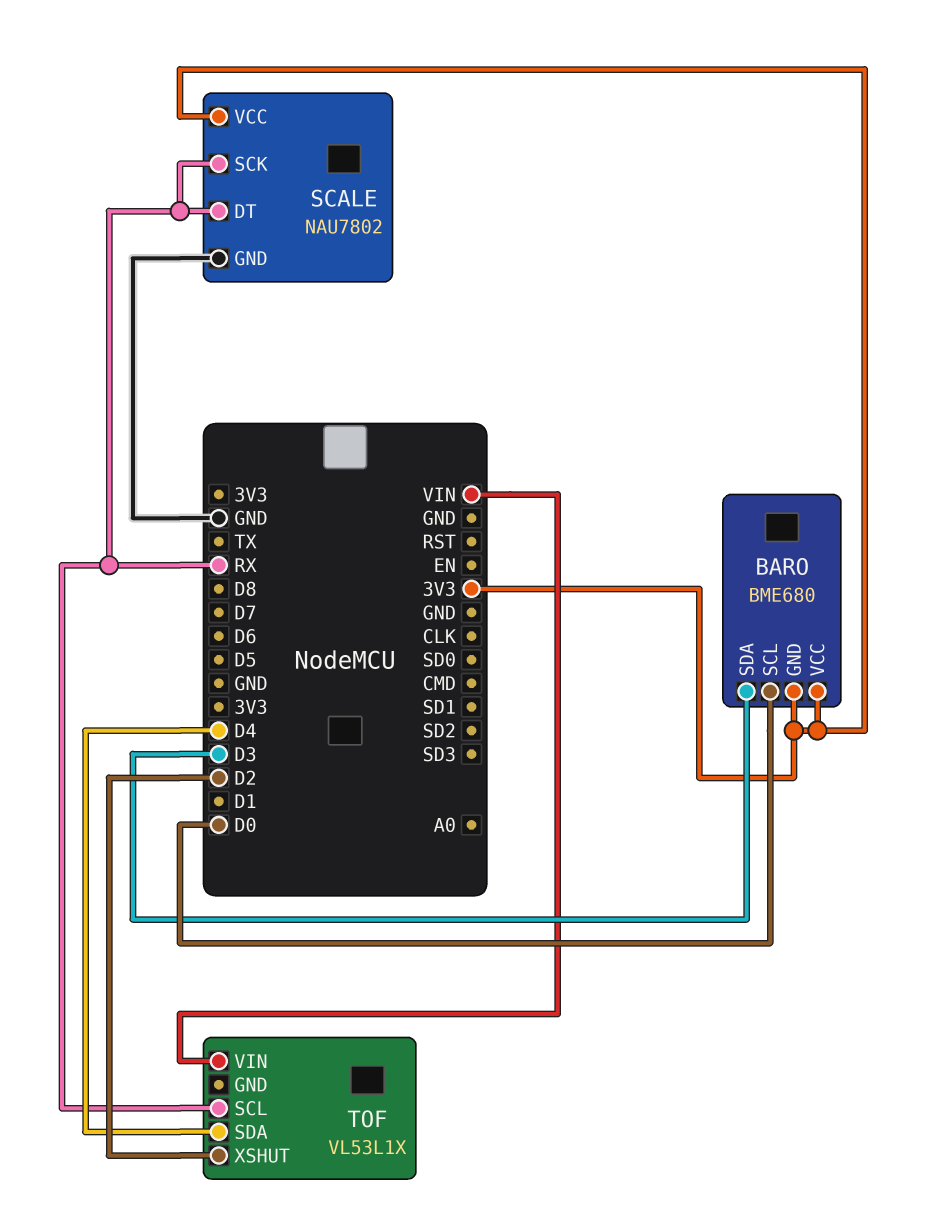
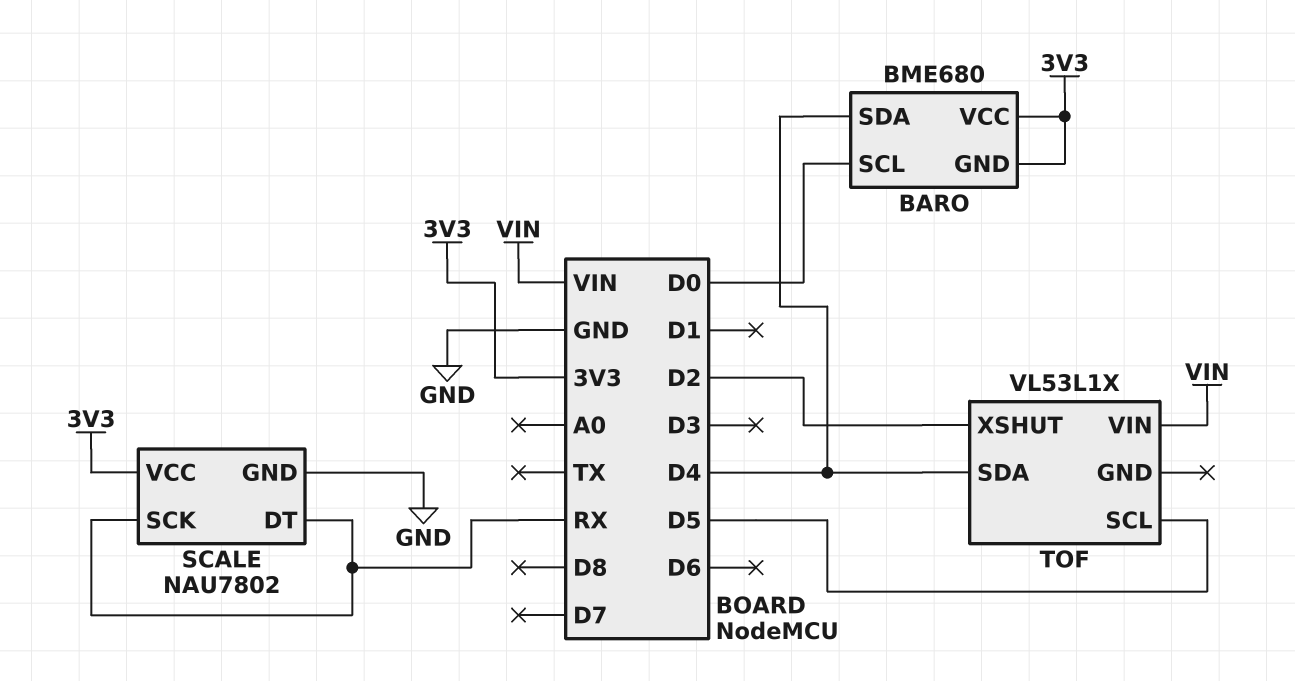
BARO pin SDA: D3 -> D4
TOF pin SCL: RX -> D5

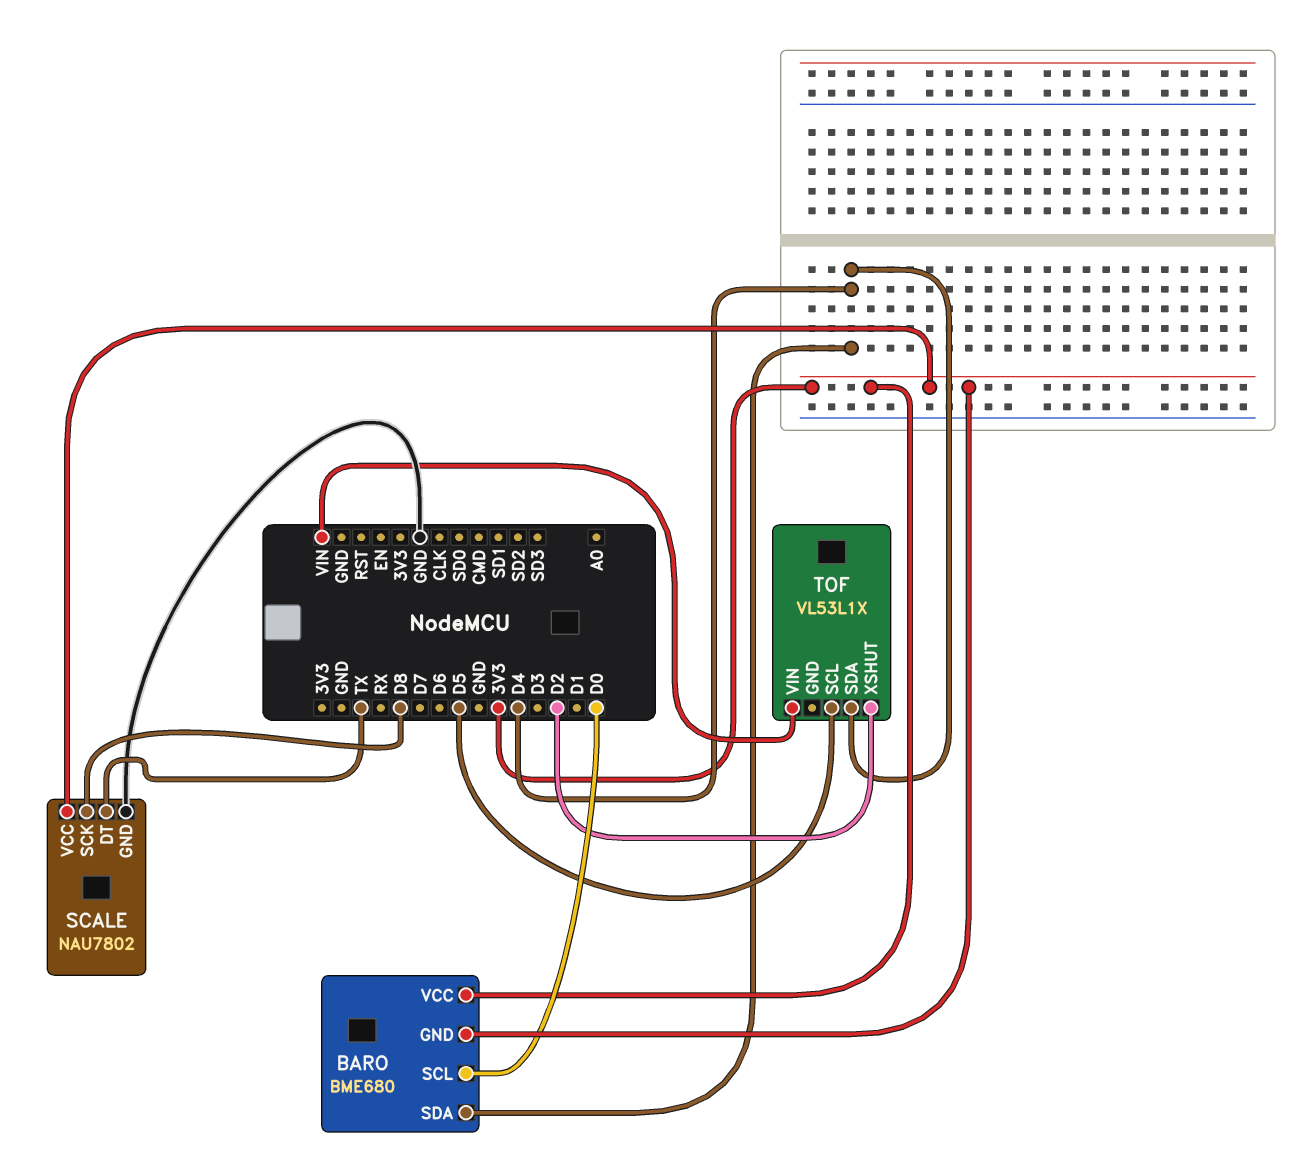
SCALE pin DT: RX -> TX
SCALE pin SCK: RX -> D8

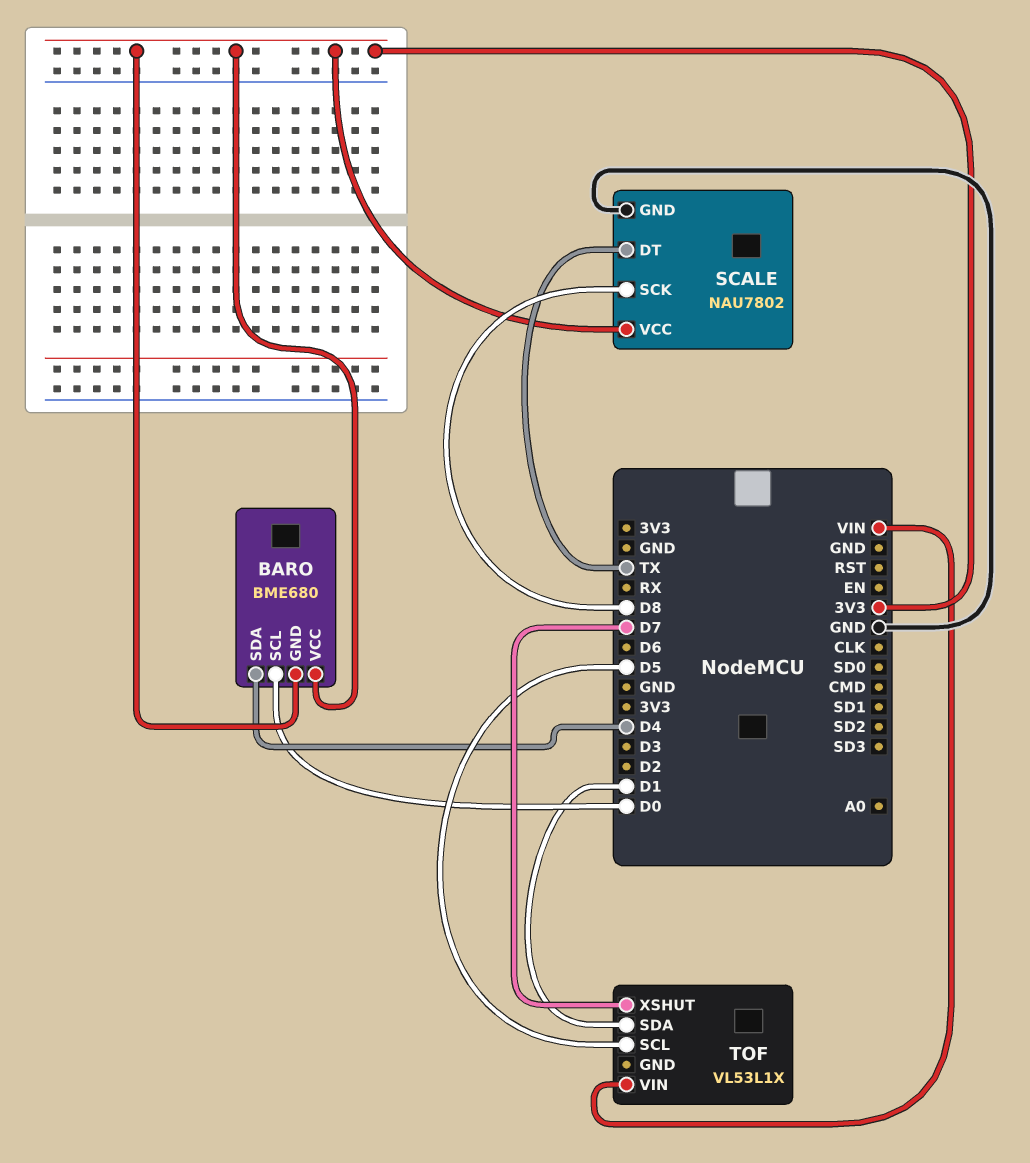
TOF pin SDA: D4 -> D1
TOF pin XSHUT: D2 -> D7

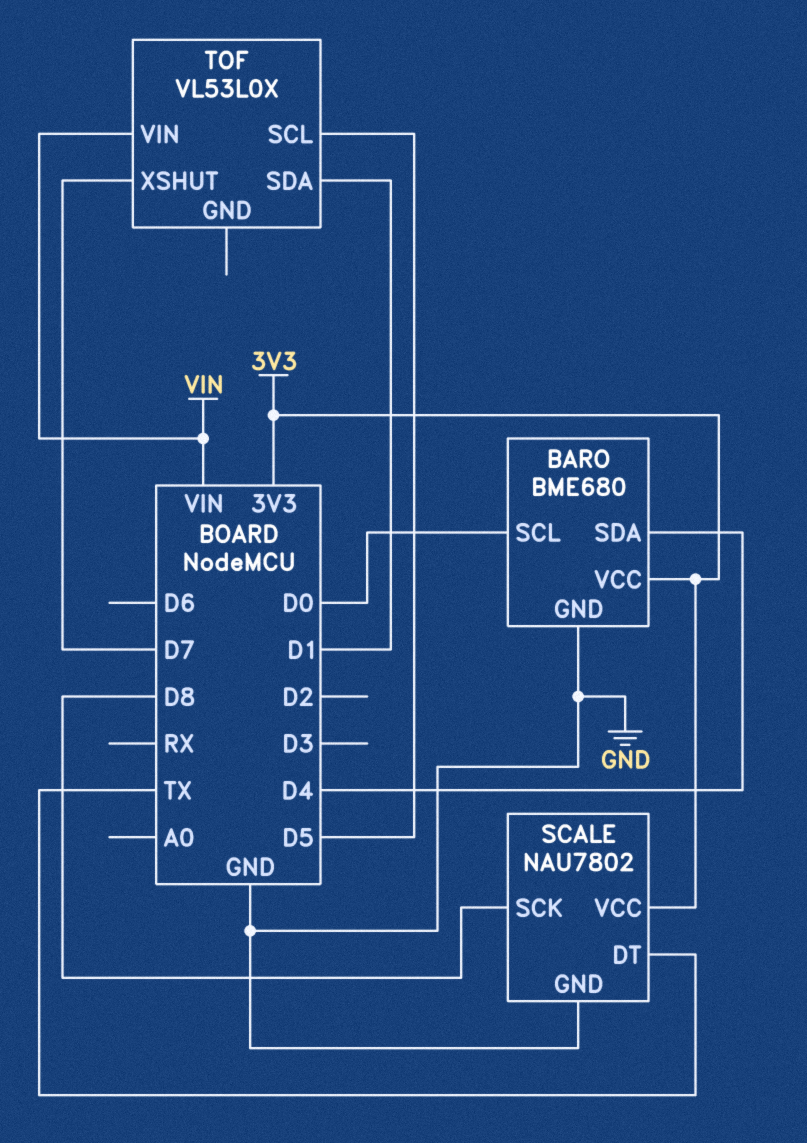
BARO pin GND: 3V3 -> GND
TOF: VL53L1X -> VL53L0X

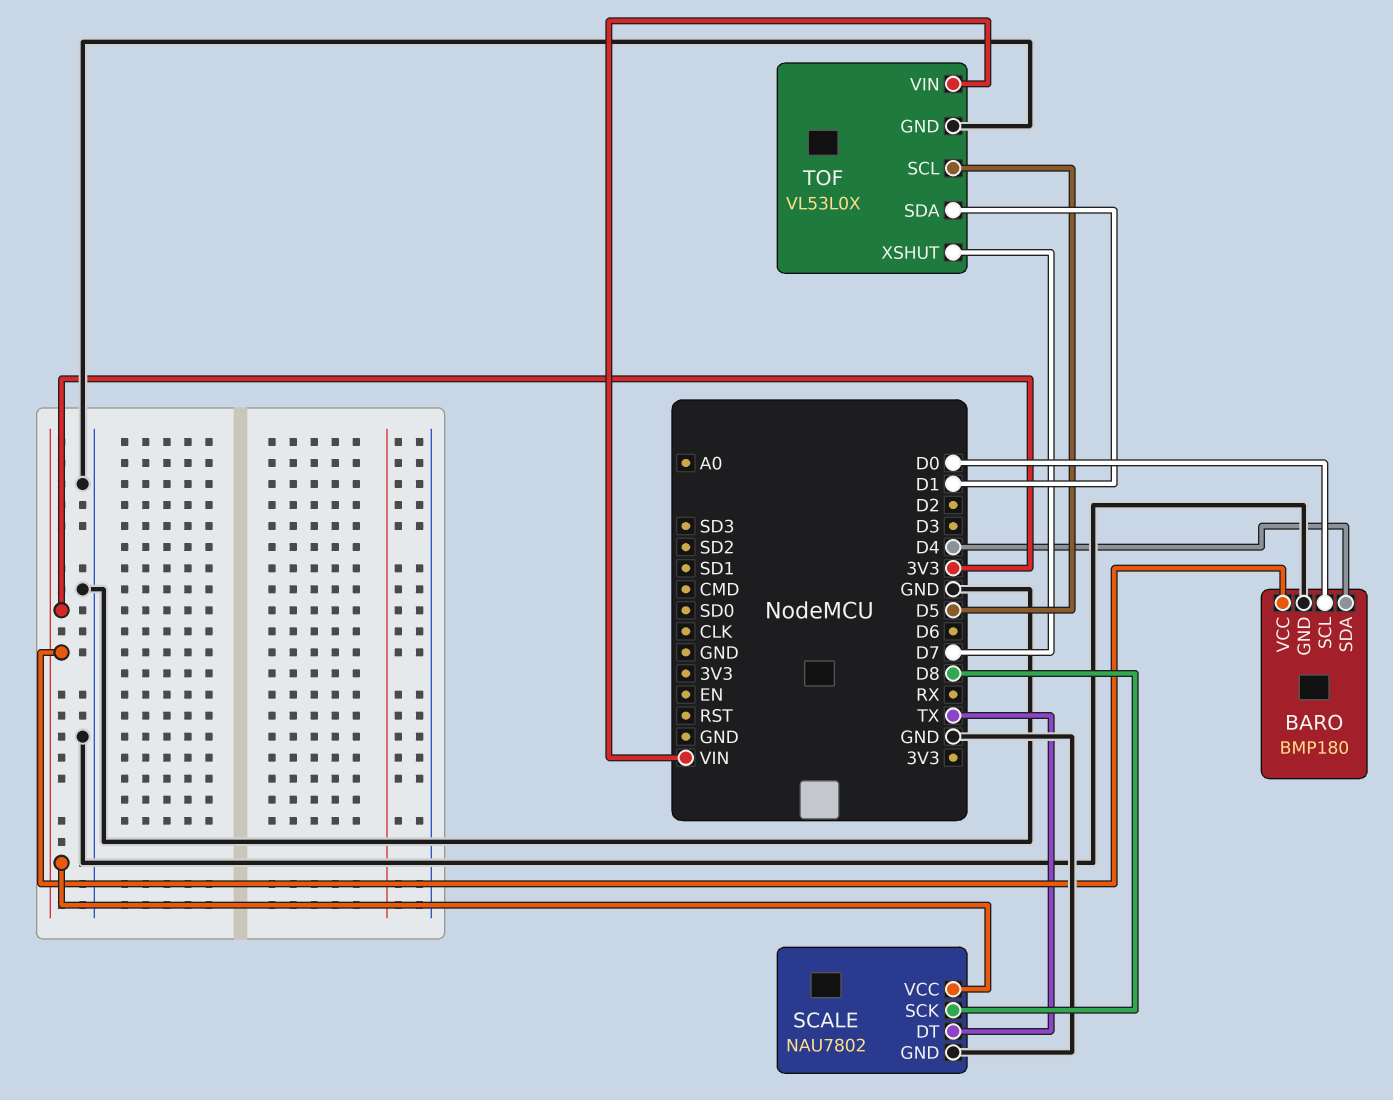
BARO: BME680 -> BMP180
TOF pin GND: none -> GND

